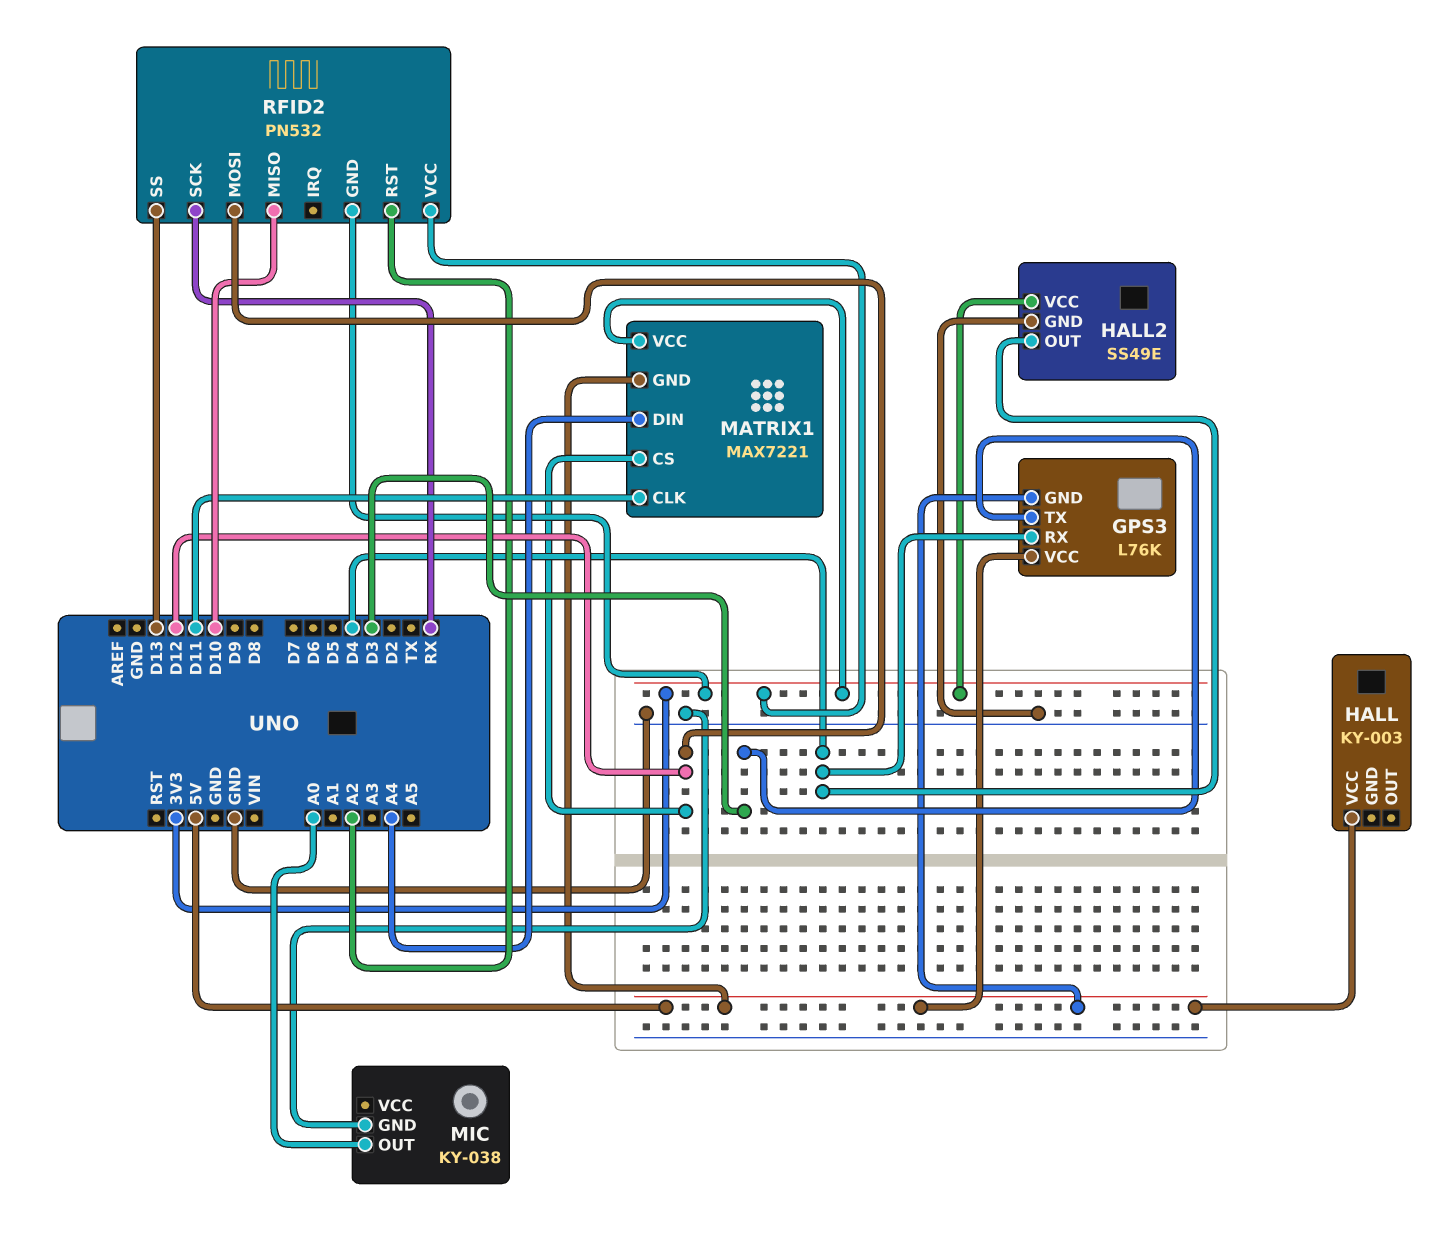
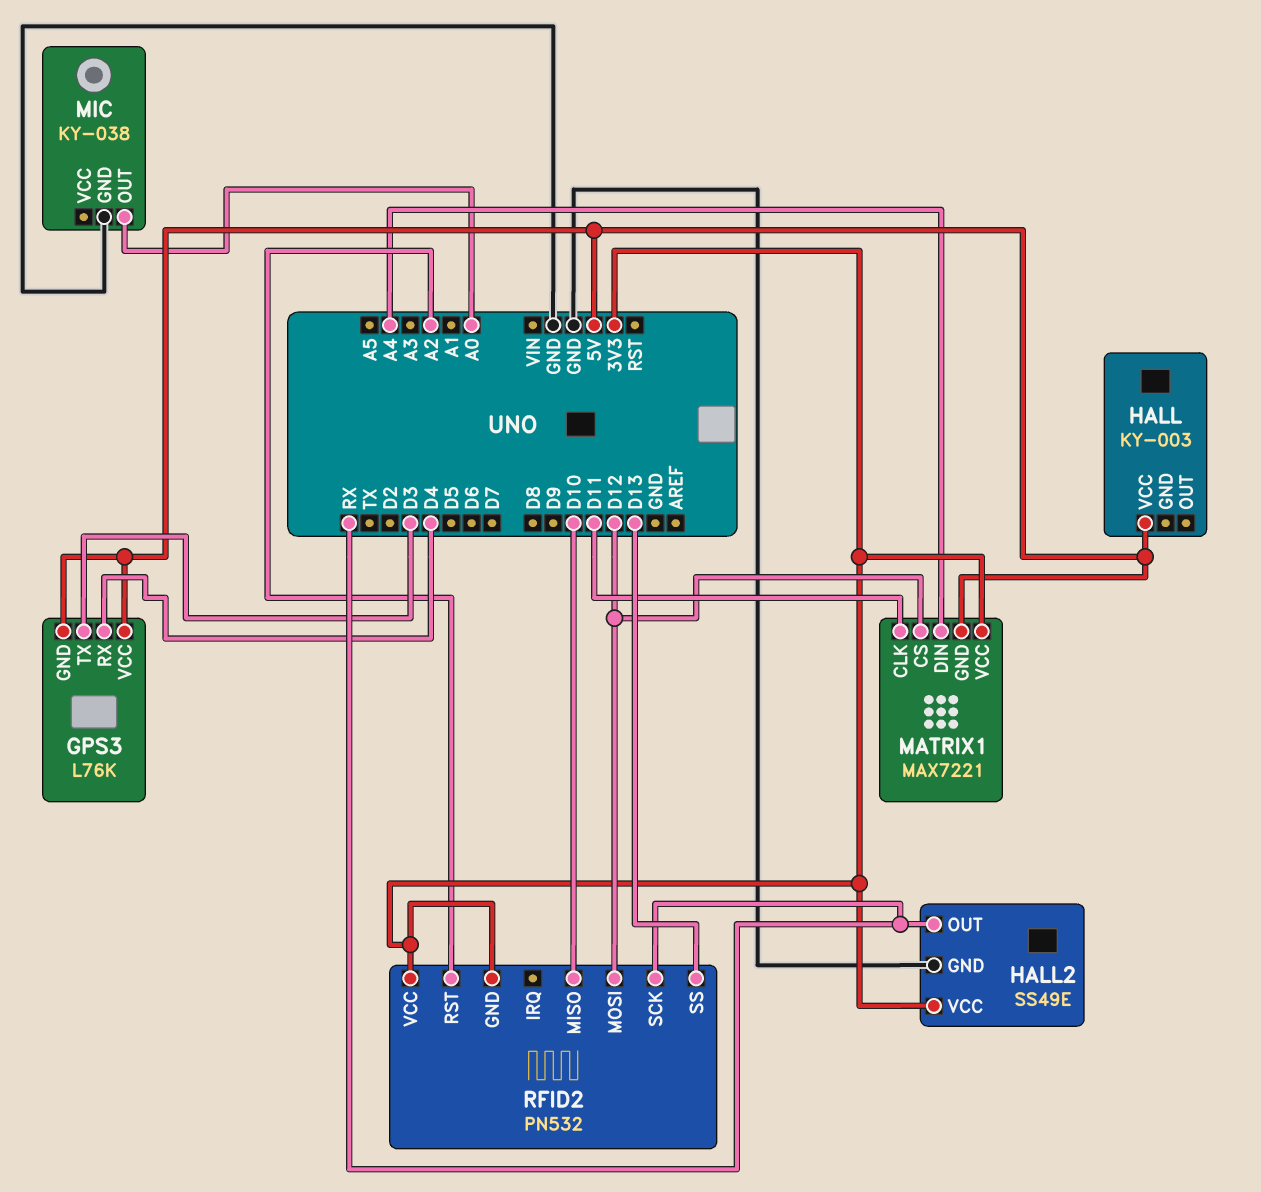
HALL2 pin OUT: D4 -> RX

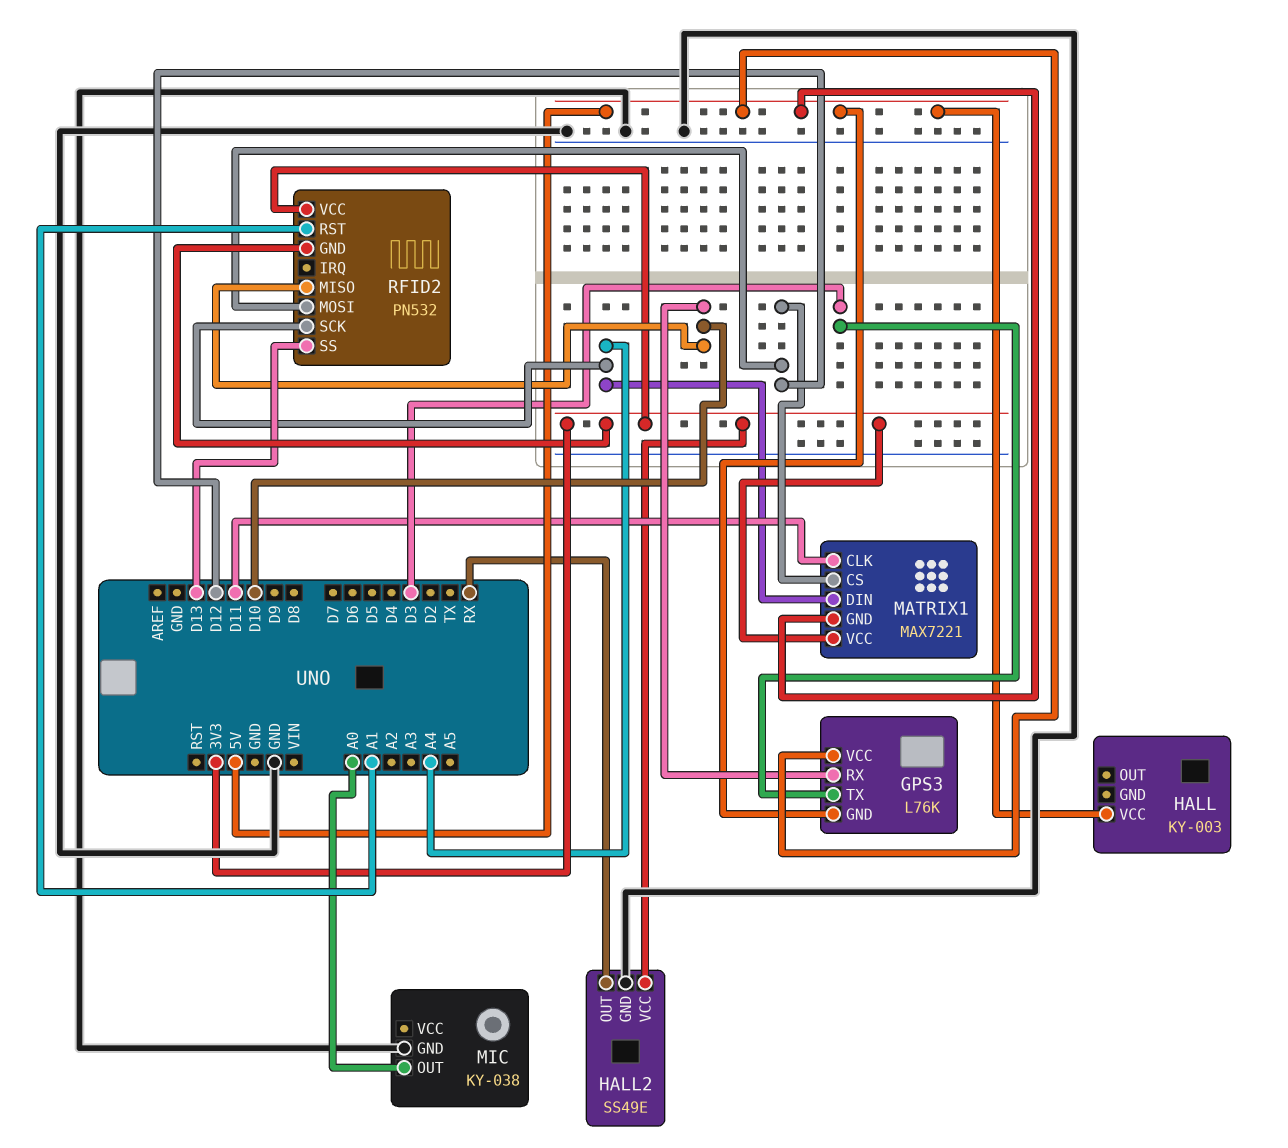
GPS3 pin RX: D4 -> D10
RFID2 pin RST: A2 -> A1
RFID2 pin SCK: RX -> A4

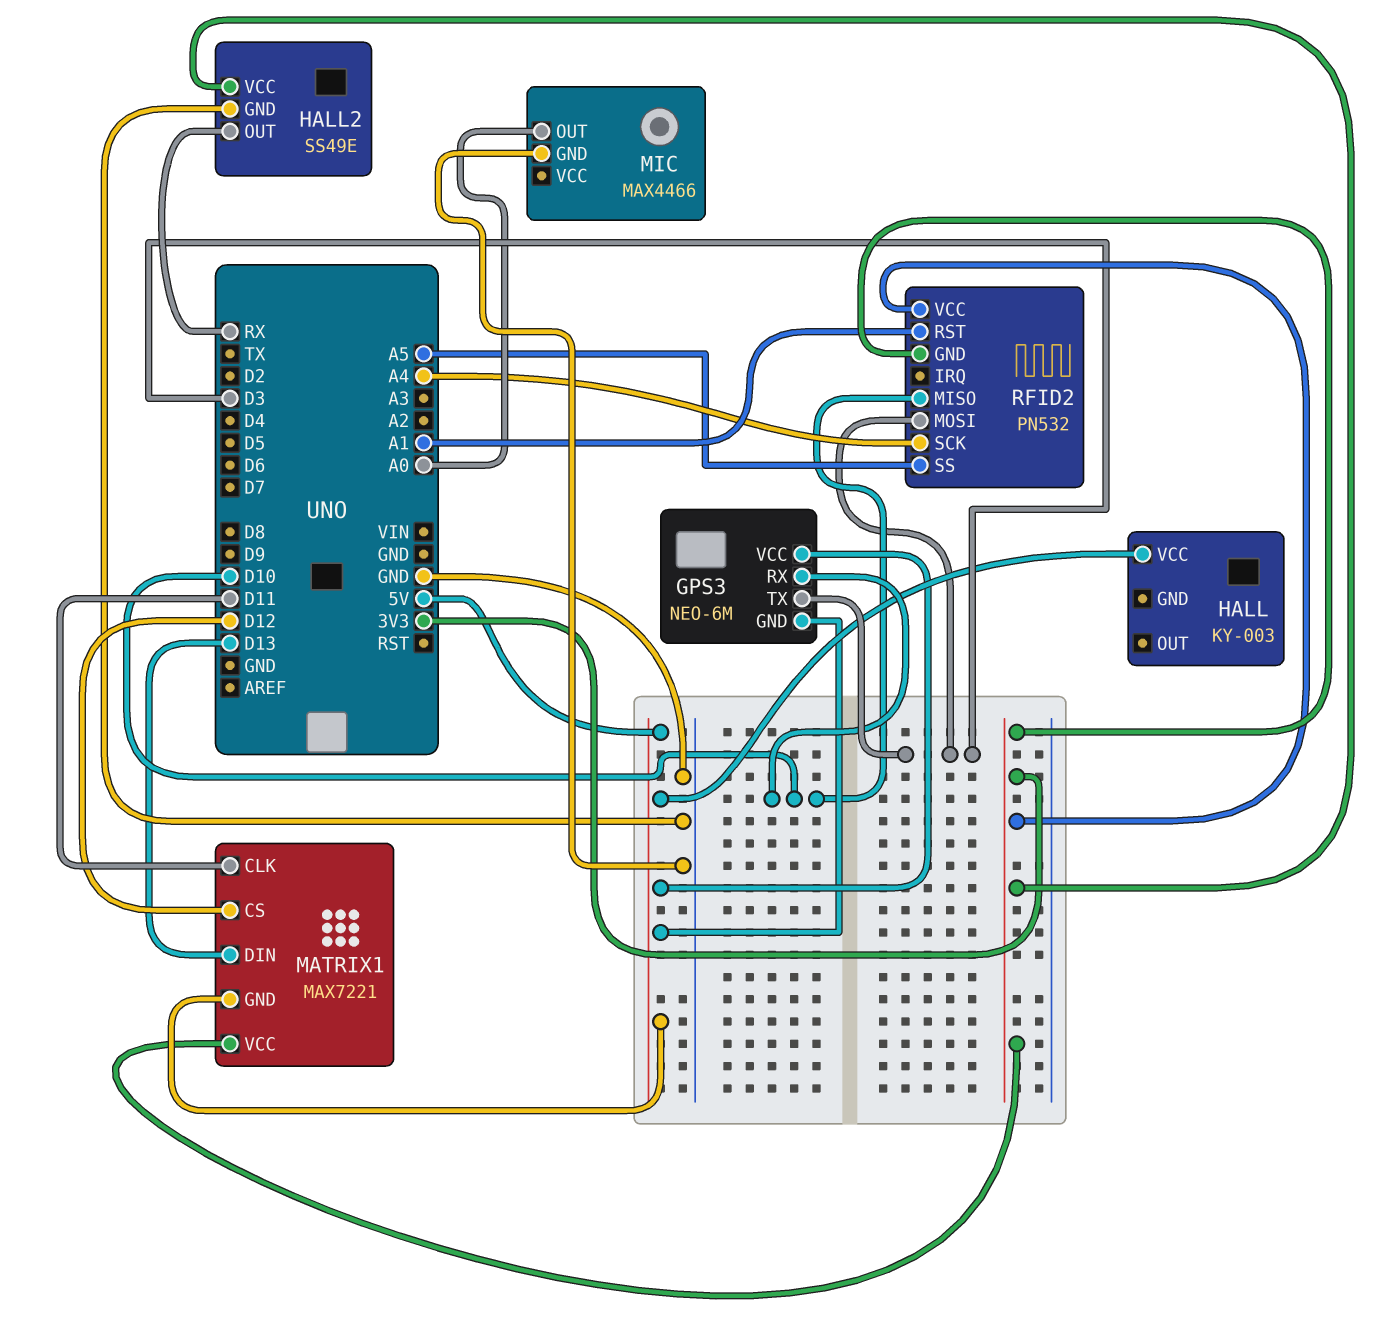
GPS3: L76K -> NEO-6M
MATRIX1 pin DIN: A4 -> D13
MIC: KY-038 -> MAX4466
RFID2 pin MOSI: D12 -> D3
RFID2 pin SS: D13 -> A5

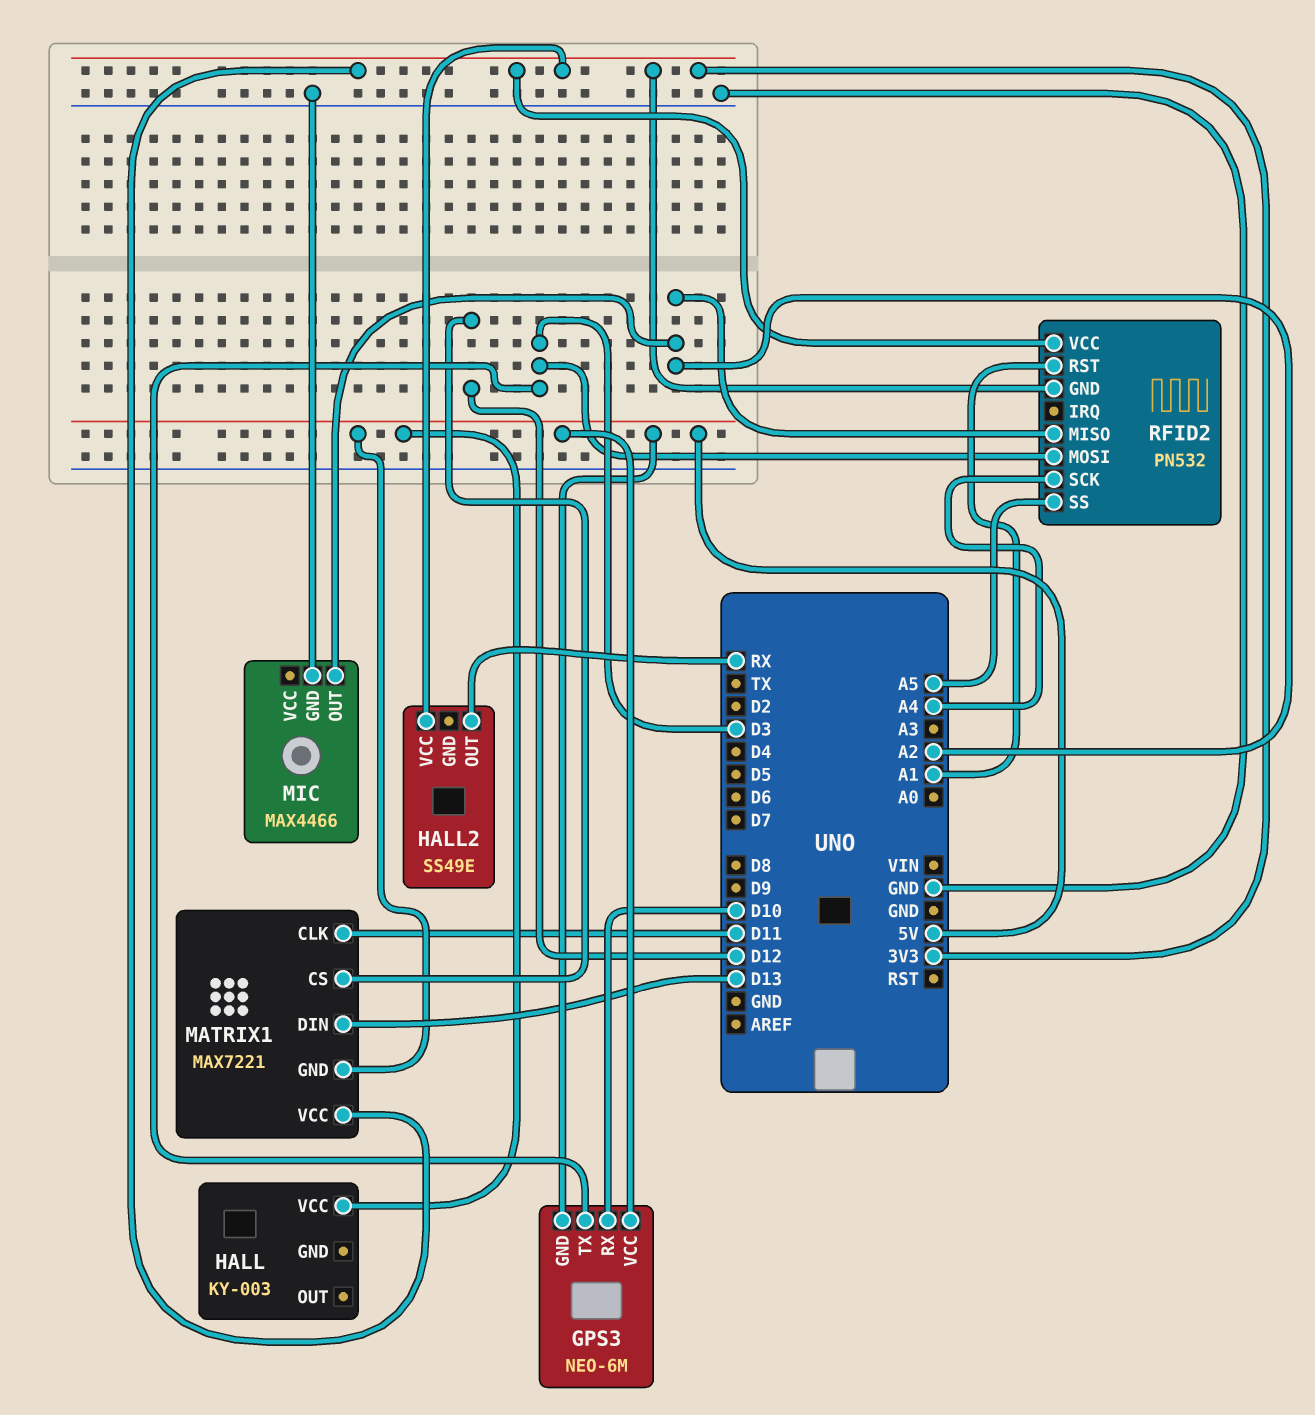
HALL2 pin GND: GND -> none
MIC pin OUT: A0 -> A2
RFID2 pin MISO: D10 -> A2

